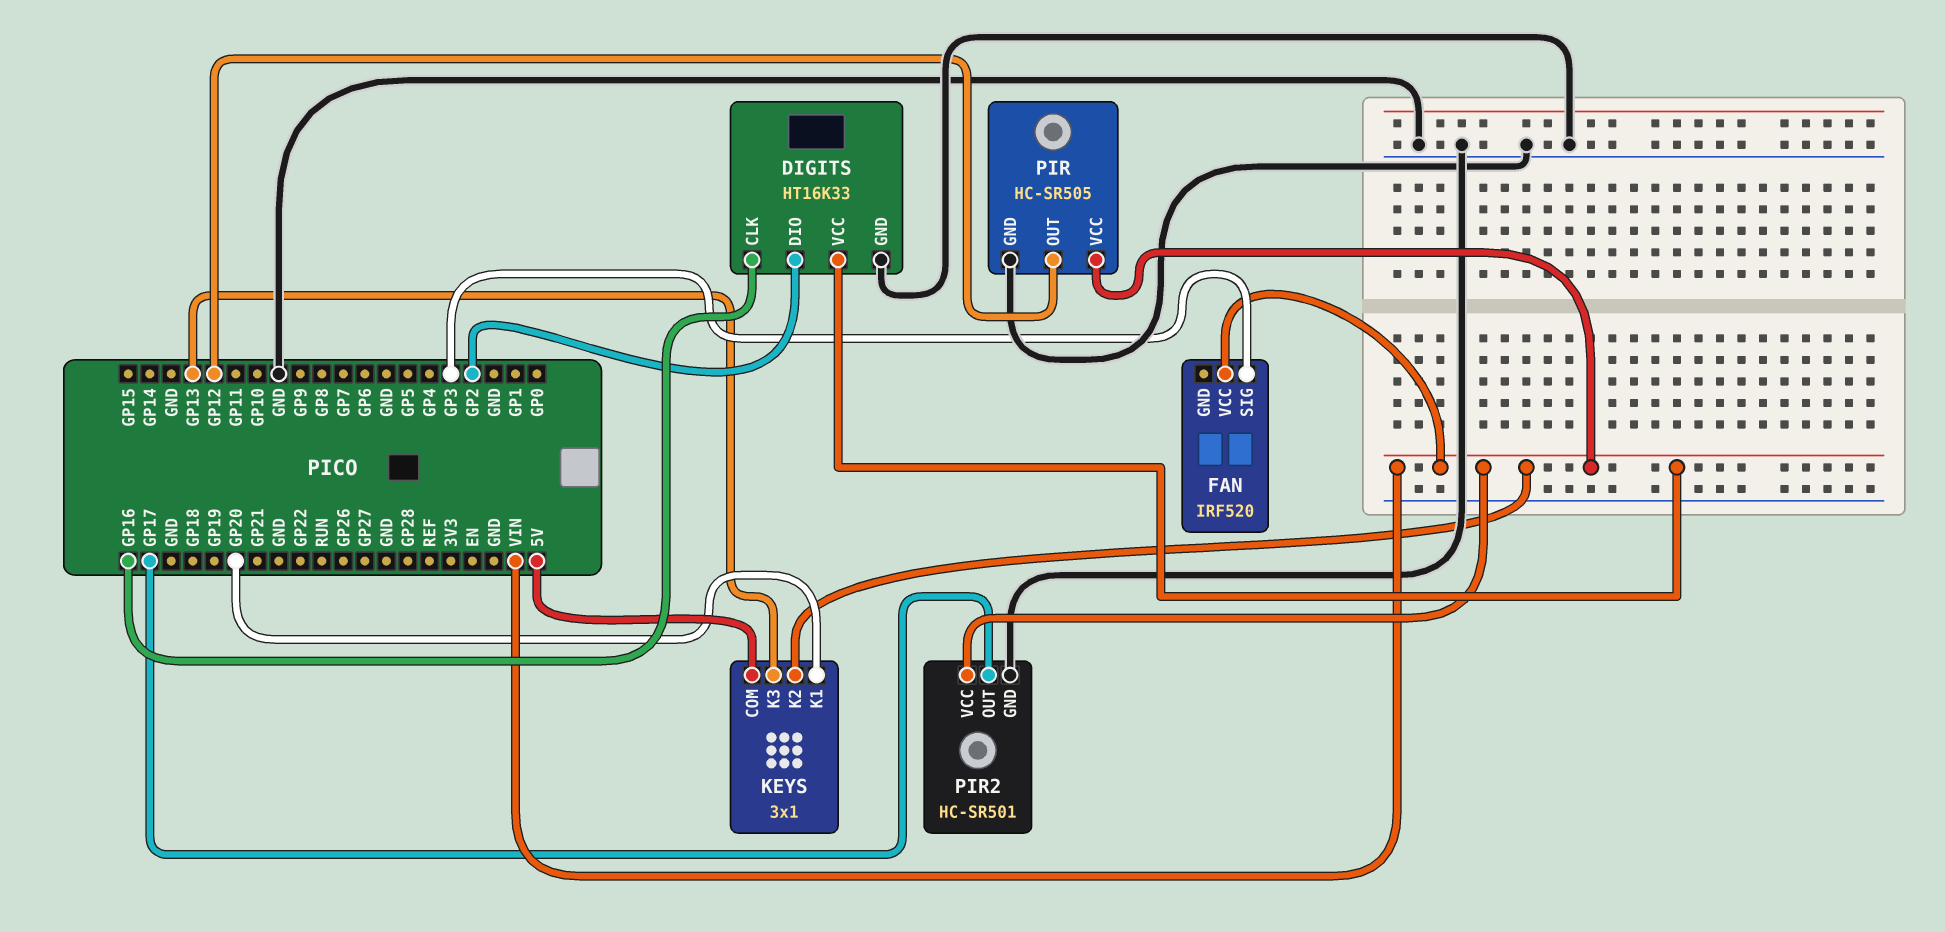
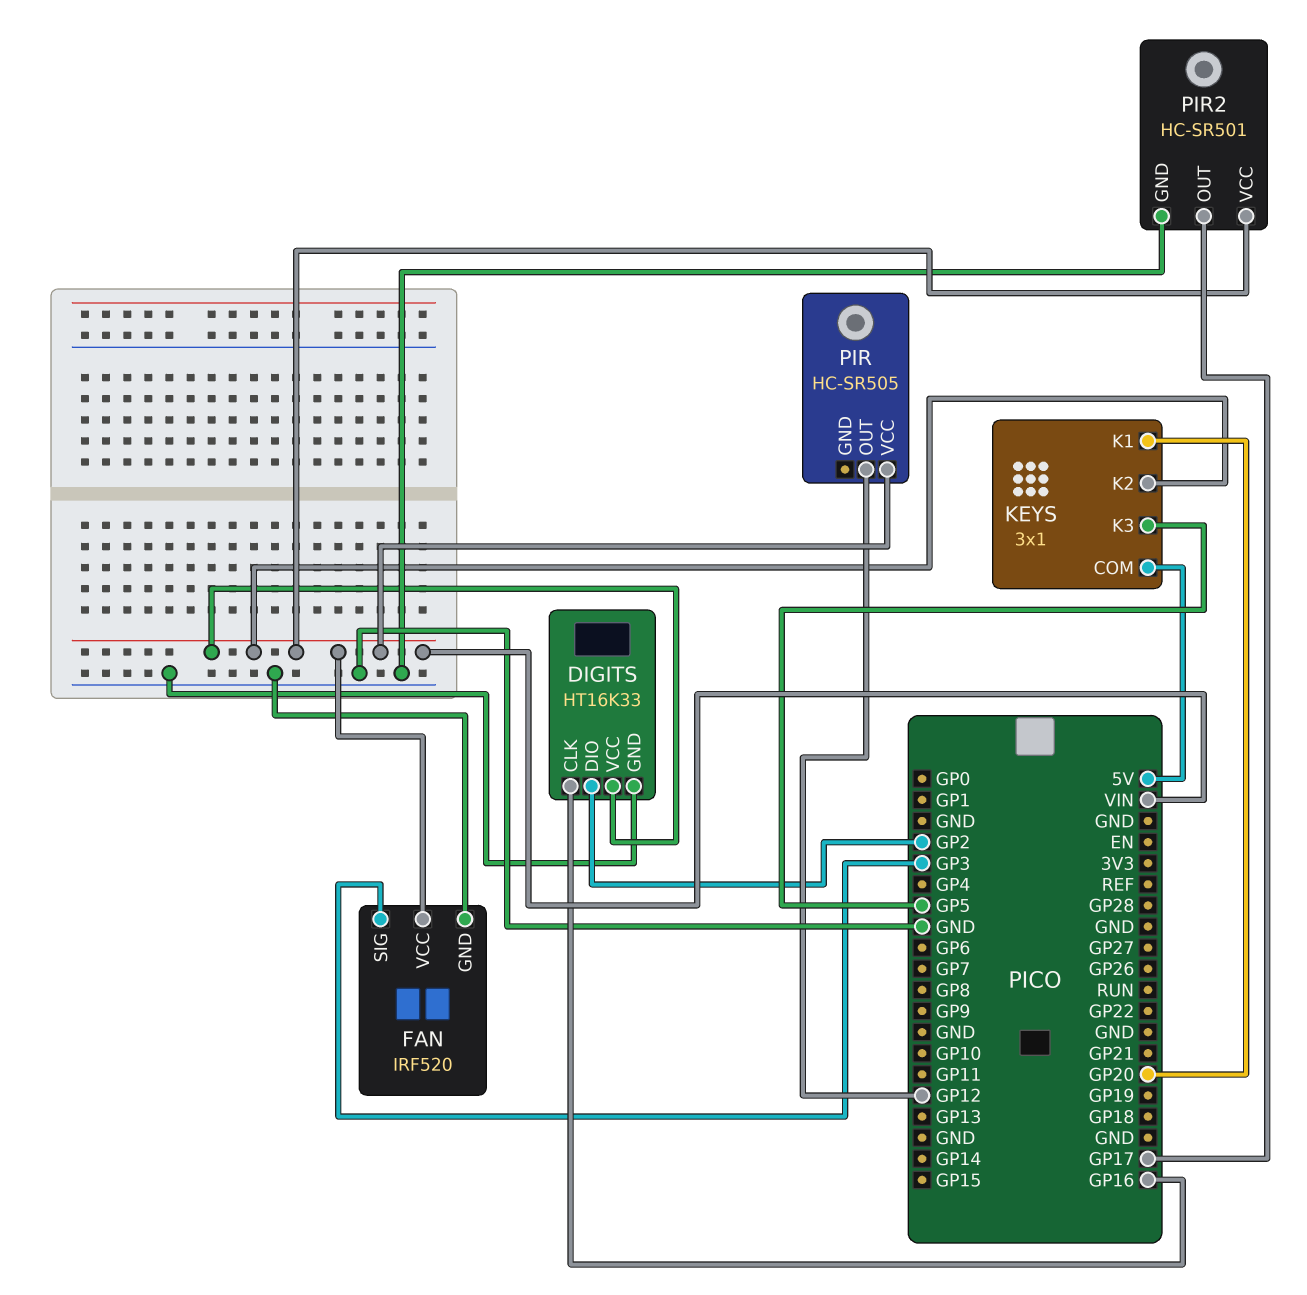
FAN pin GND: none -> GND
KEYS pin K3: GP13 -> GP5
PIR pin GND: GND -> none

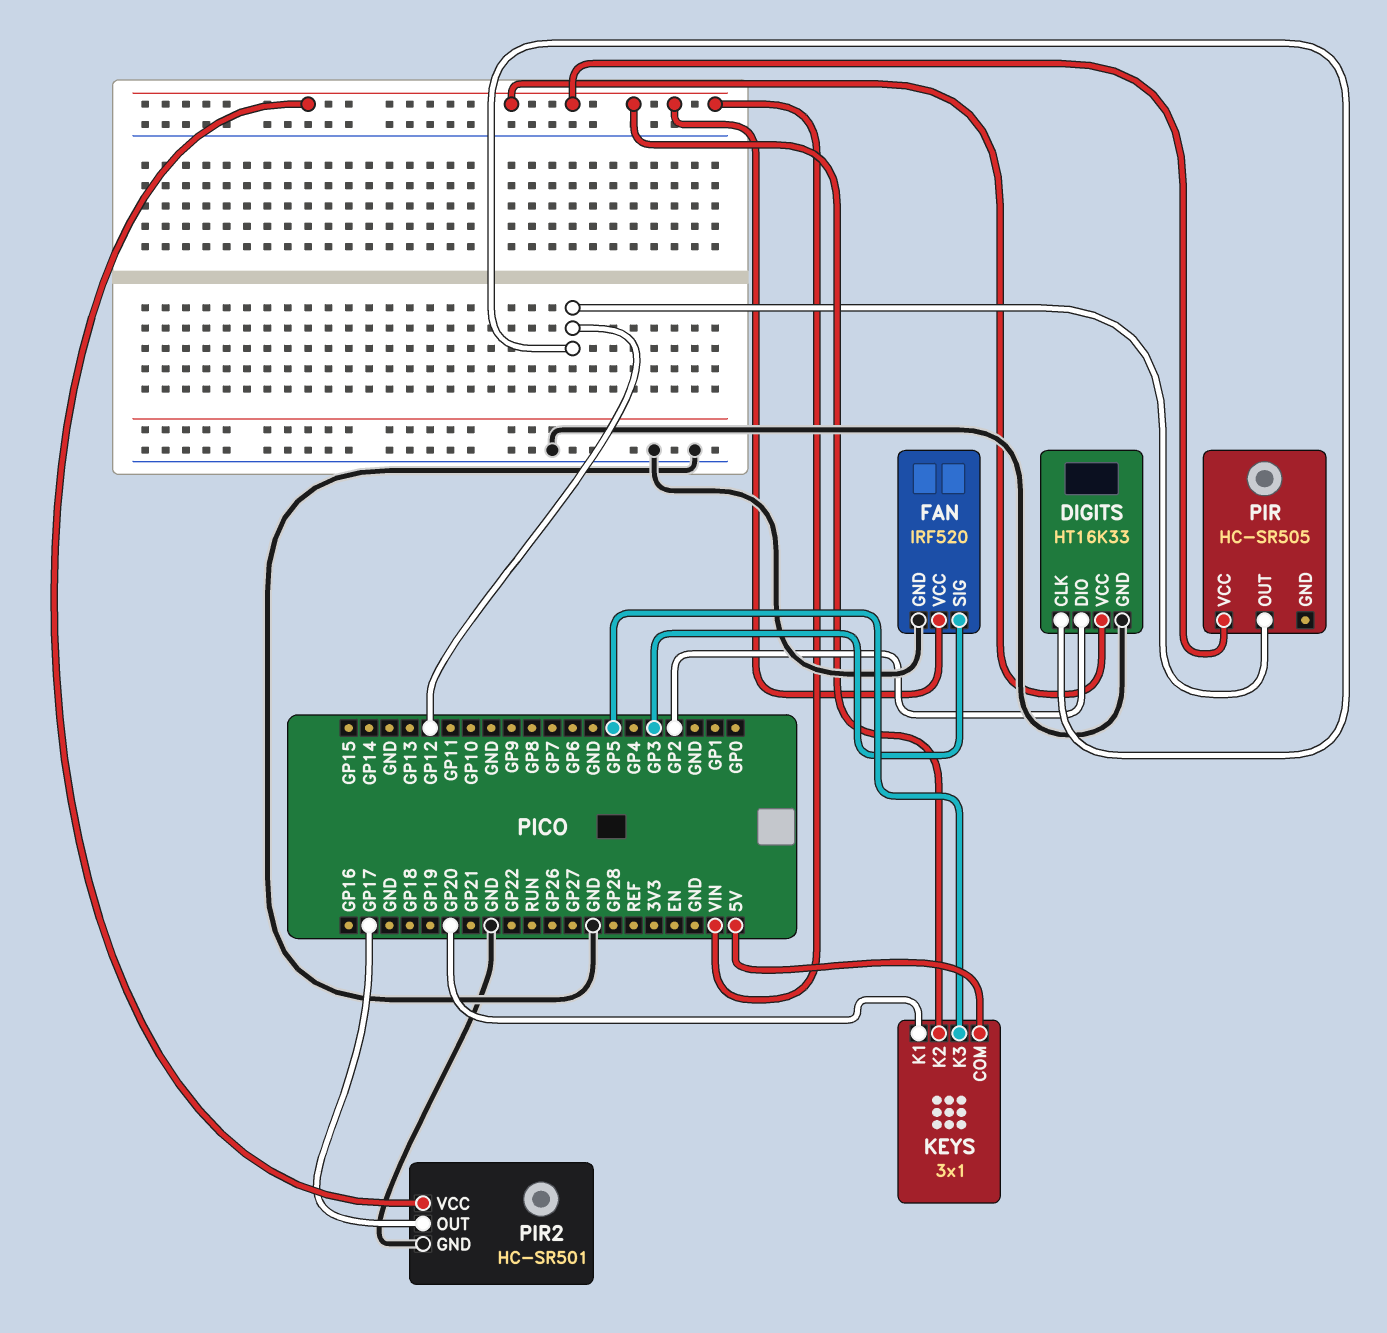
DIGITS pin CLK: GP16 -> GP12

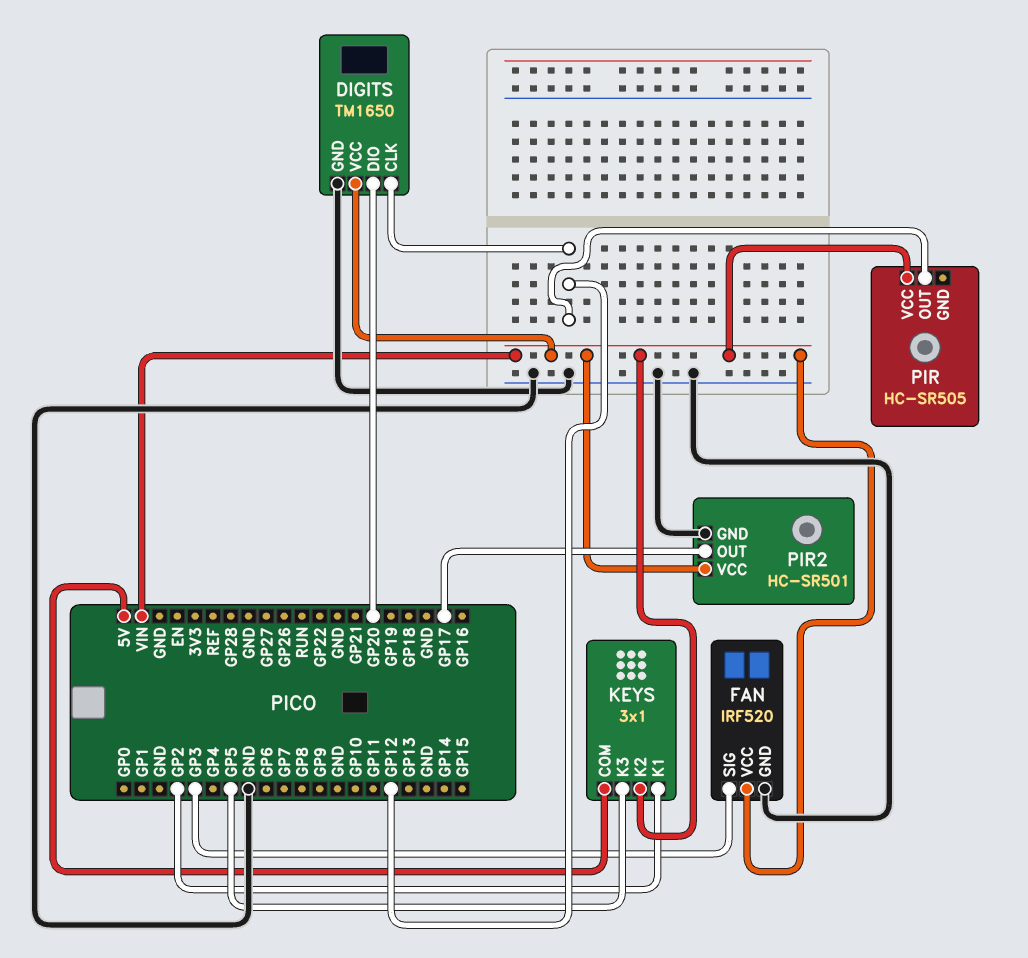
DIGITS: HT16K33 -> TM1650
DIGITS pin DIO: GP2 -> GP20
KEYS pin K1: GP20 -> GP2

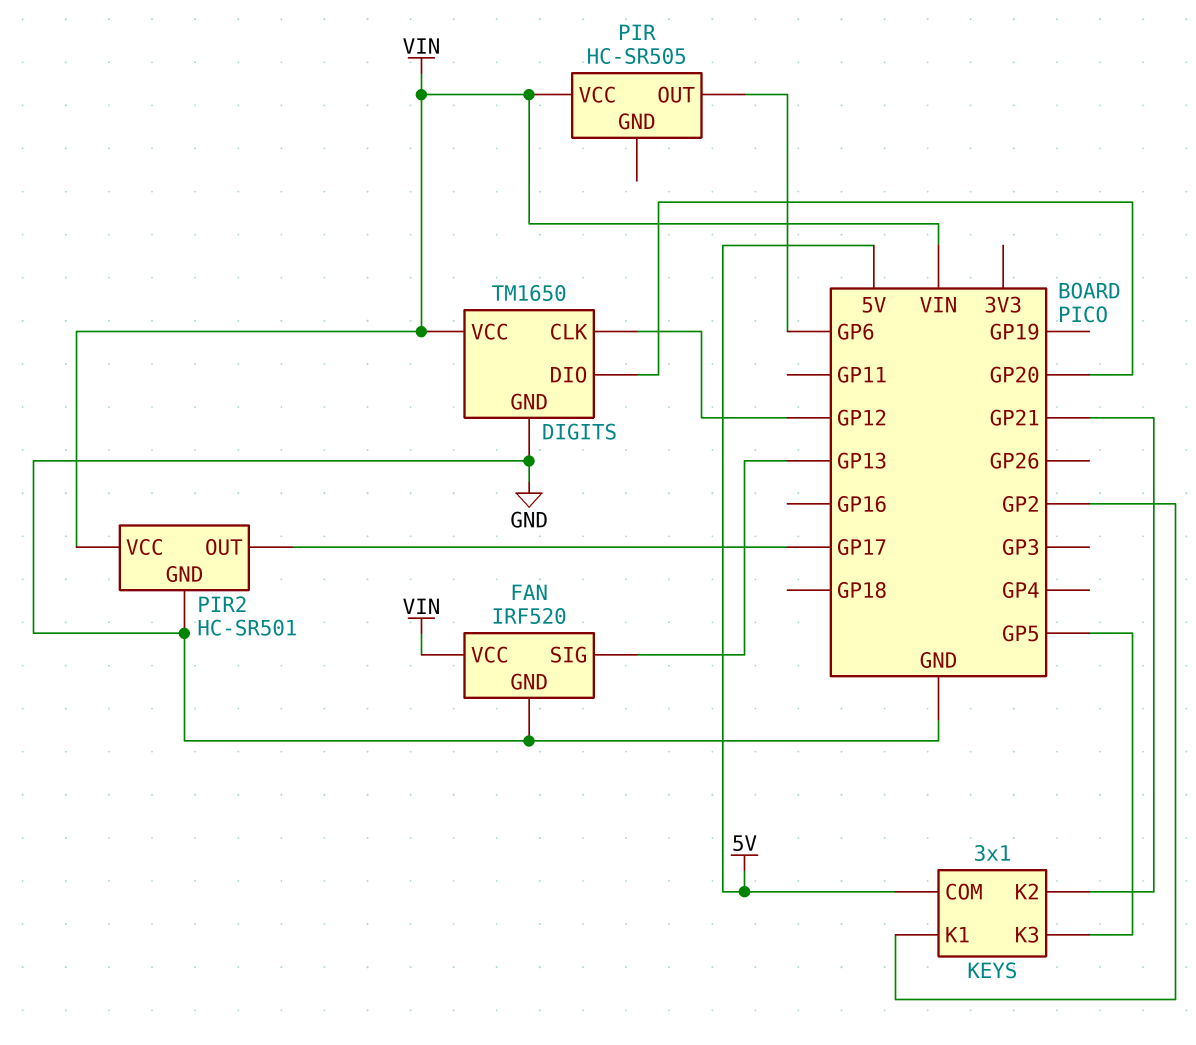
FAN pin SIG: GP3 -> GP13
KEYS pin K2: VIN -> GP21
PIR pin OUT: GP12 -> GP6

